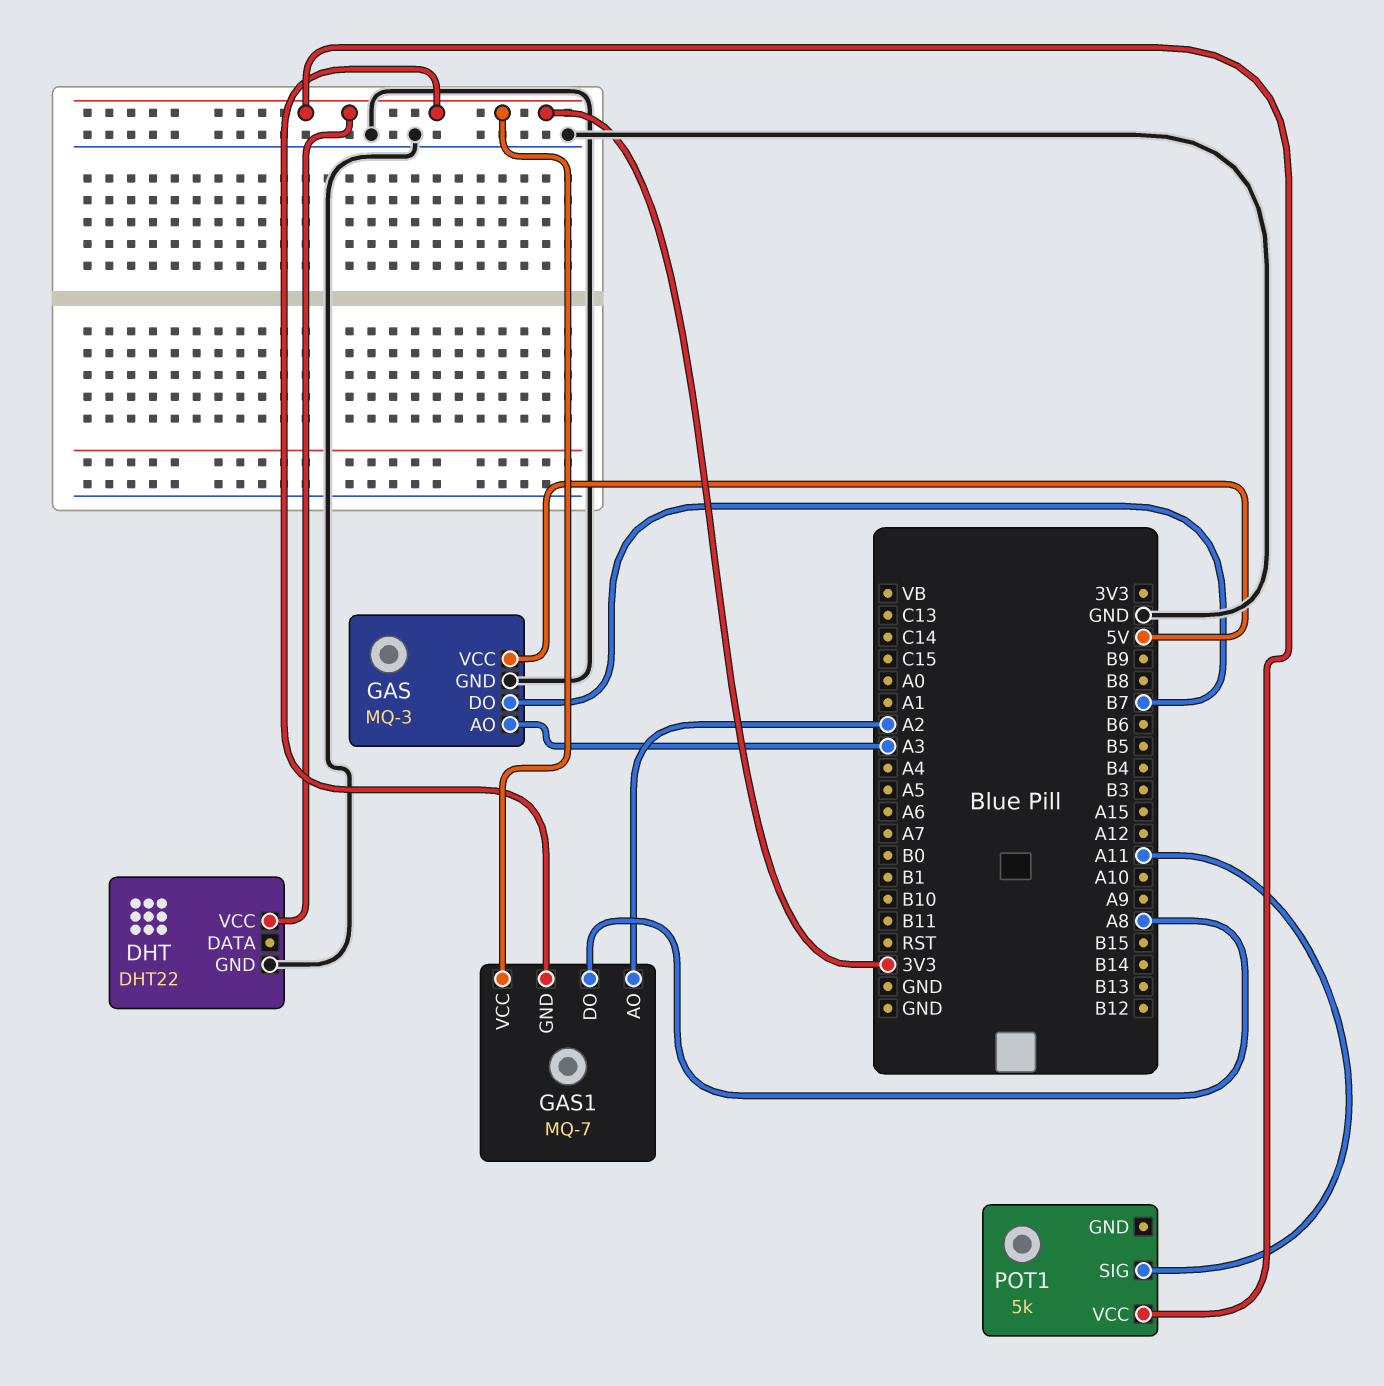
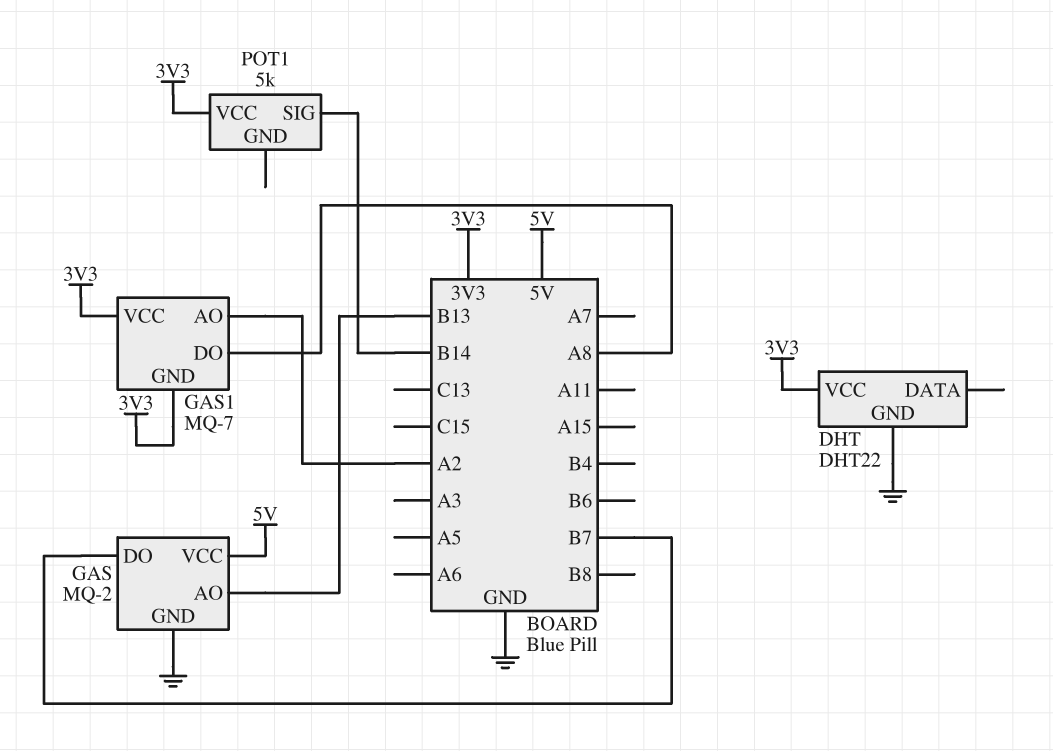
GAS: MQ-3 -> MQ-2
GAS pin AO: A3 -> B13
POT1 pin SIG: A11 -> B14

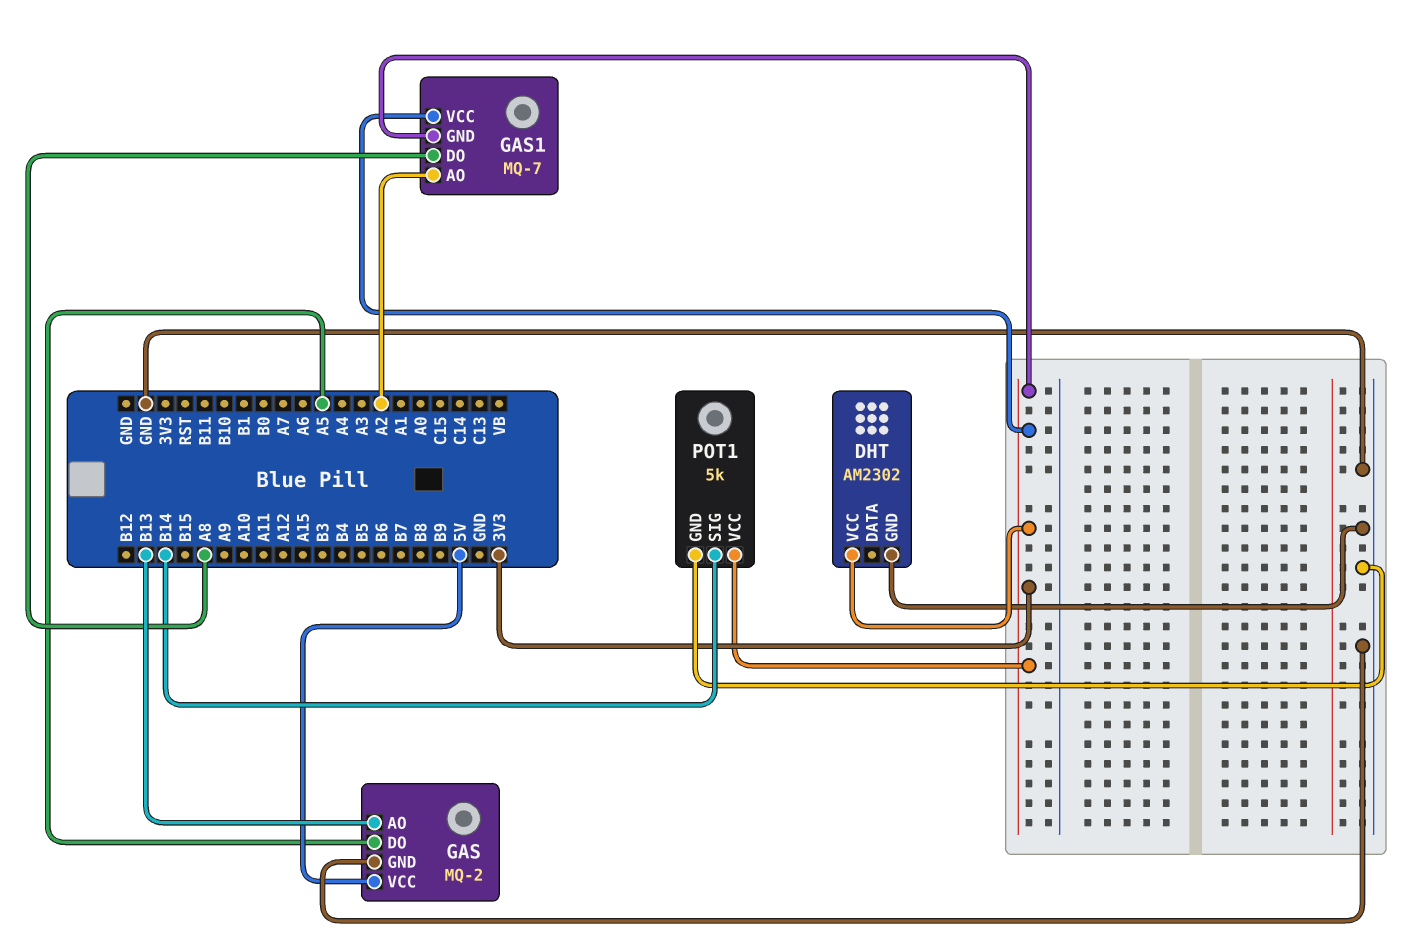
DHT: DHT22 -> AM2302
GAS pin DO: B7 -> A5
POT1 pin GND: none -> GND

